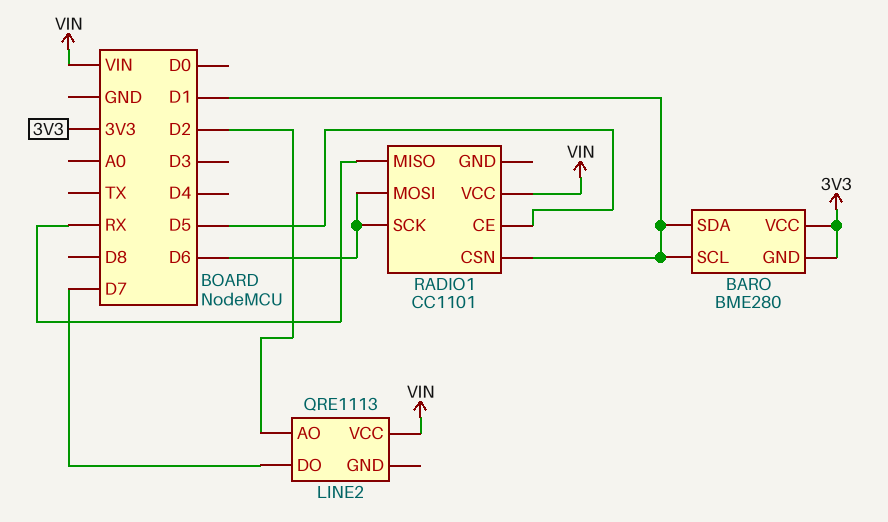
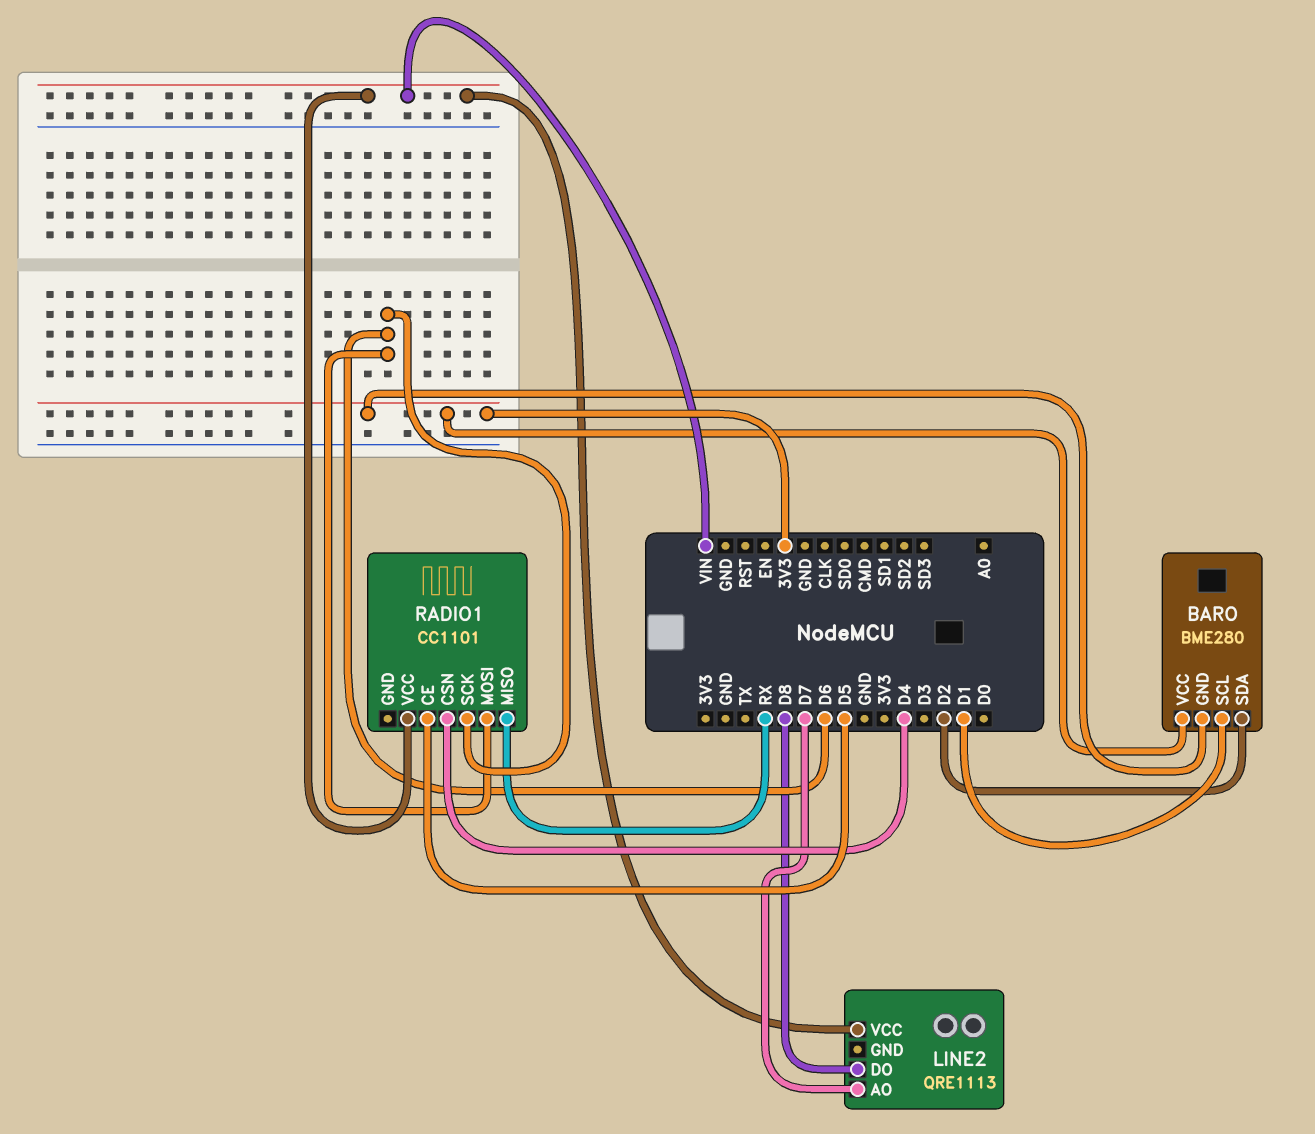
BARO pin SDA: D1 -> D2
LINE2 pin AO: D2 -> D7
LINE2 pin DO: D7 -> D8
RADIO1 pin CSN: D1 -> D4

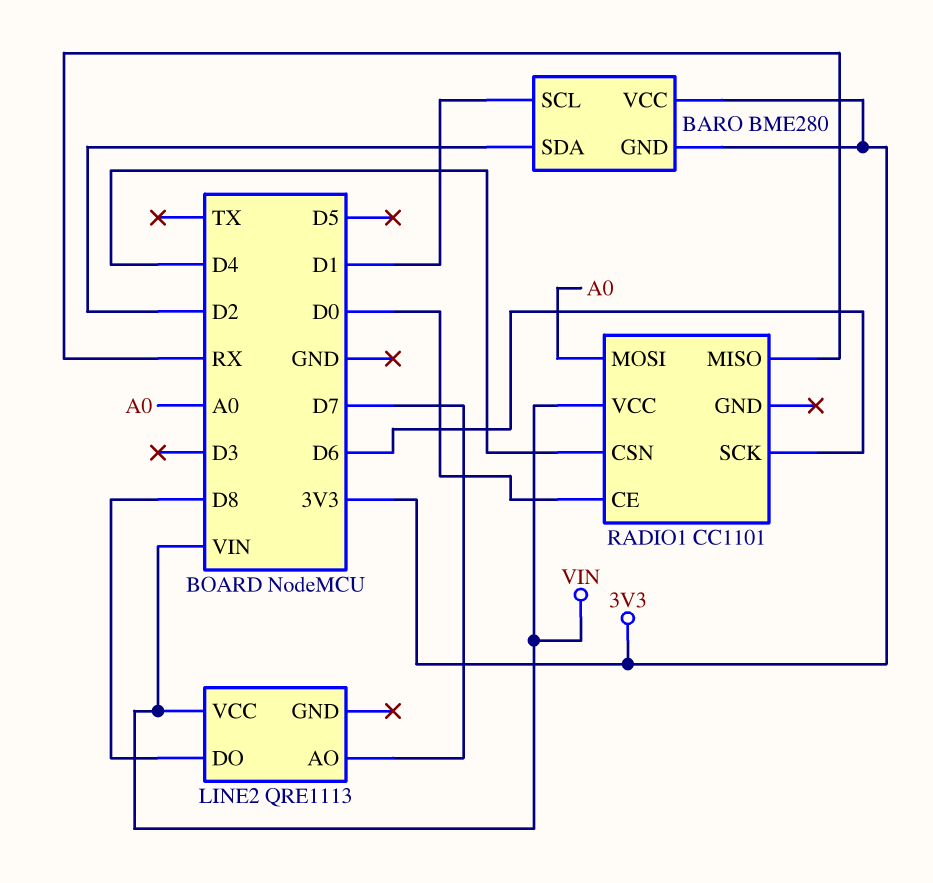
RADIO1 pin CE: D5 -> D0
RADIO1 pin MOSI: D6 -> A0

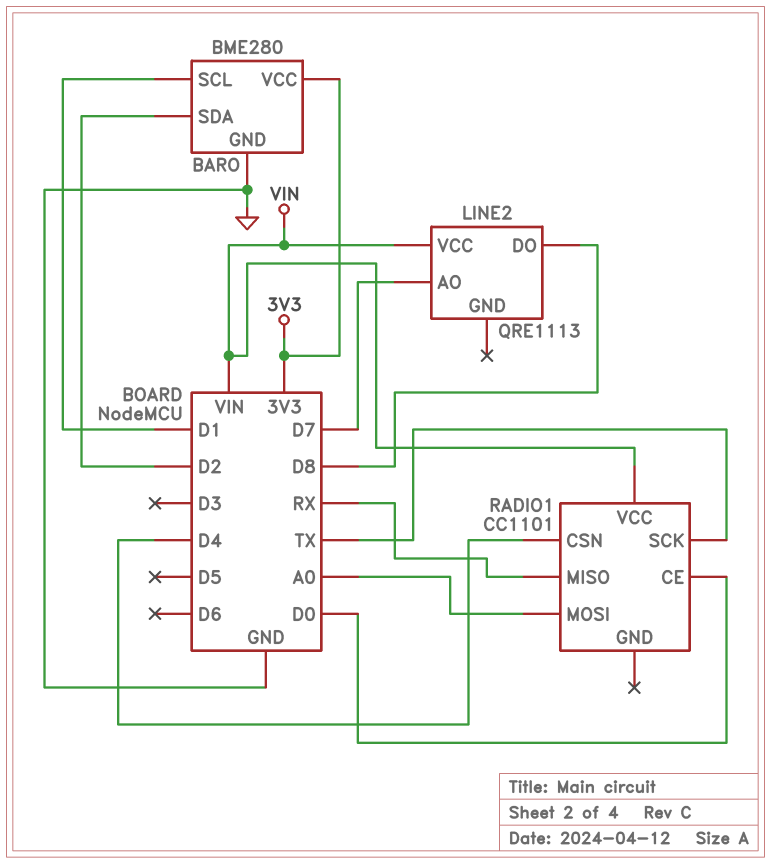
BARO pin GND: 3V3 -> GND
RADIO1 pin SCK: D6 -> TX

